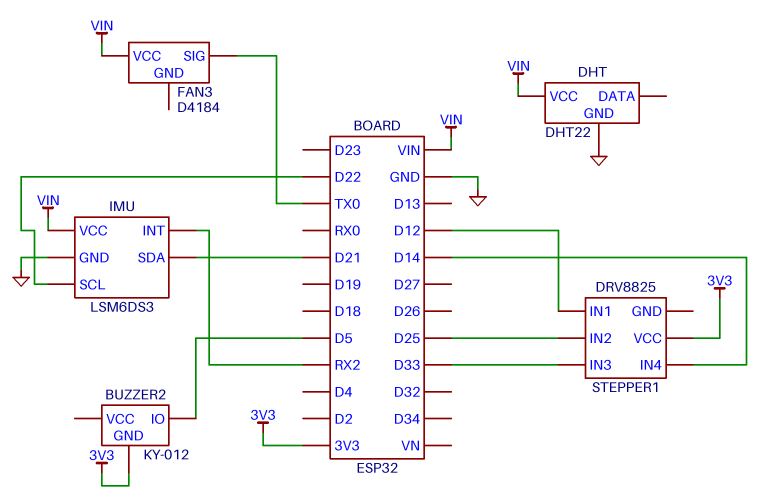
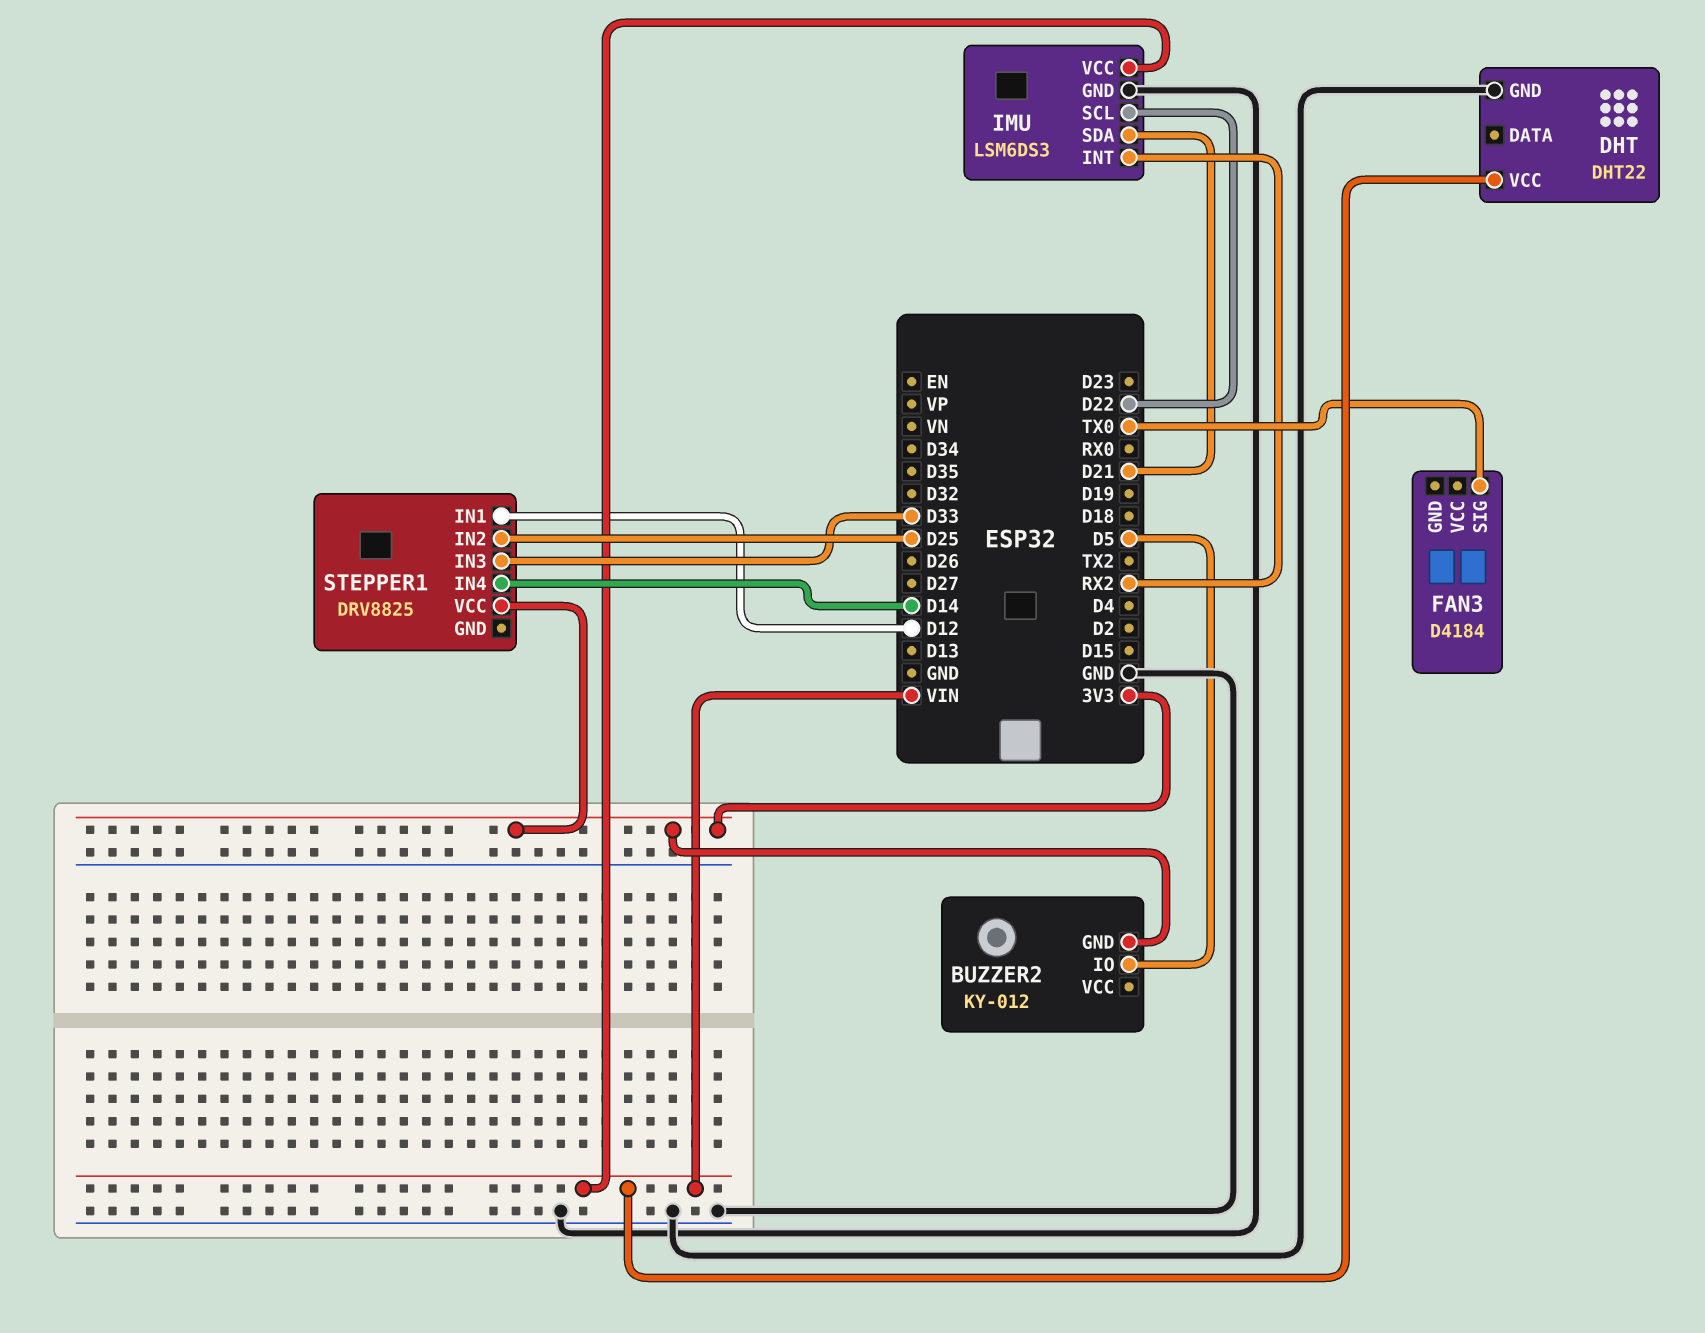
FAN3 pin VCC: VIN -> none

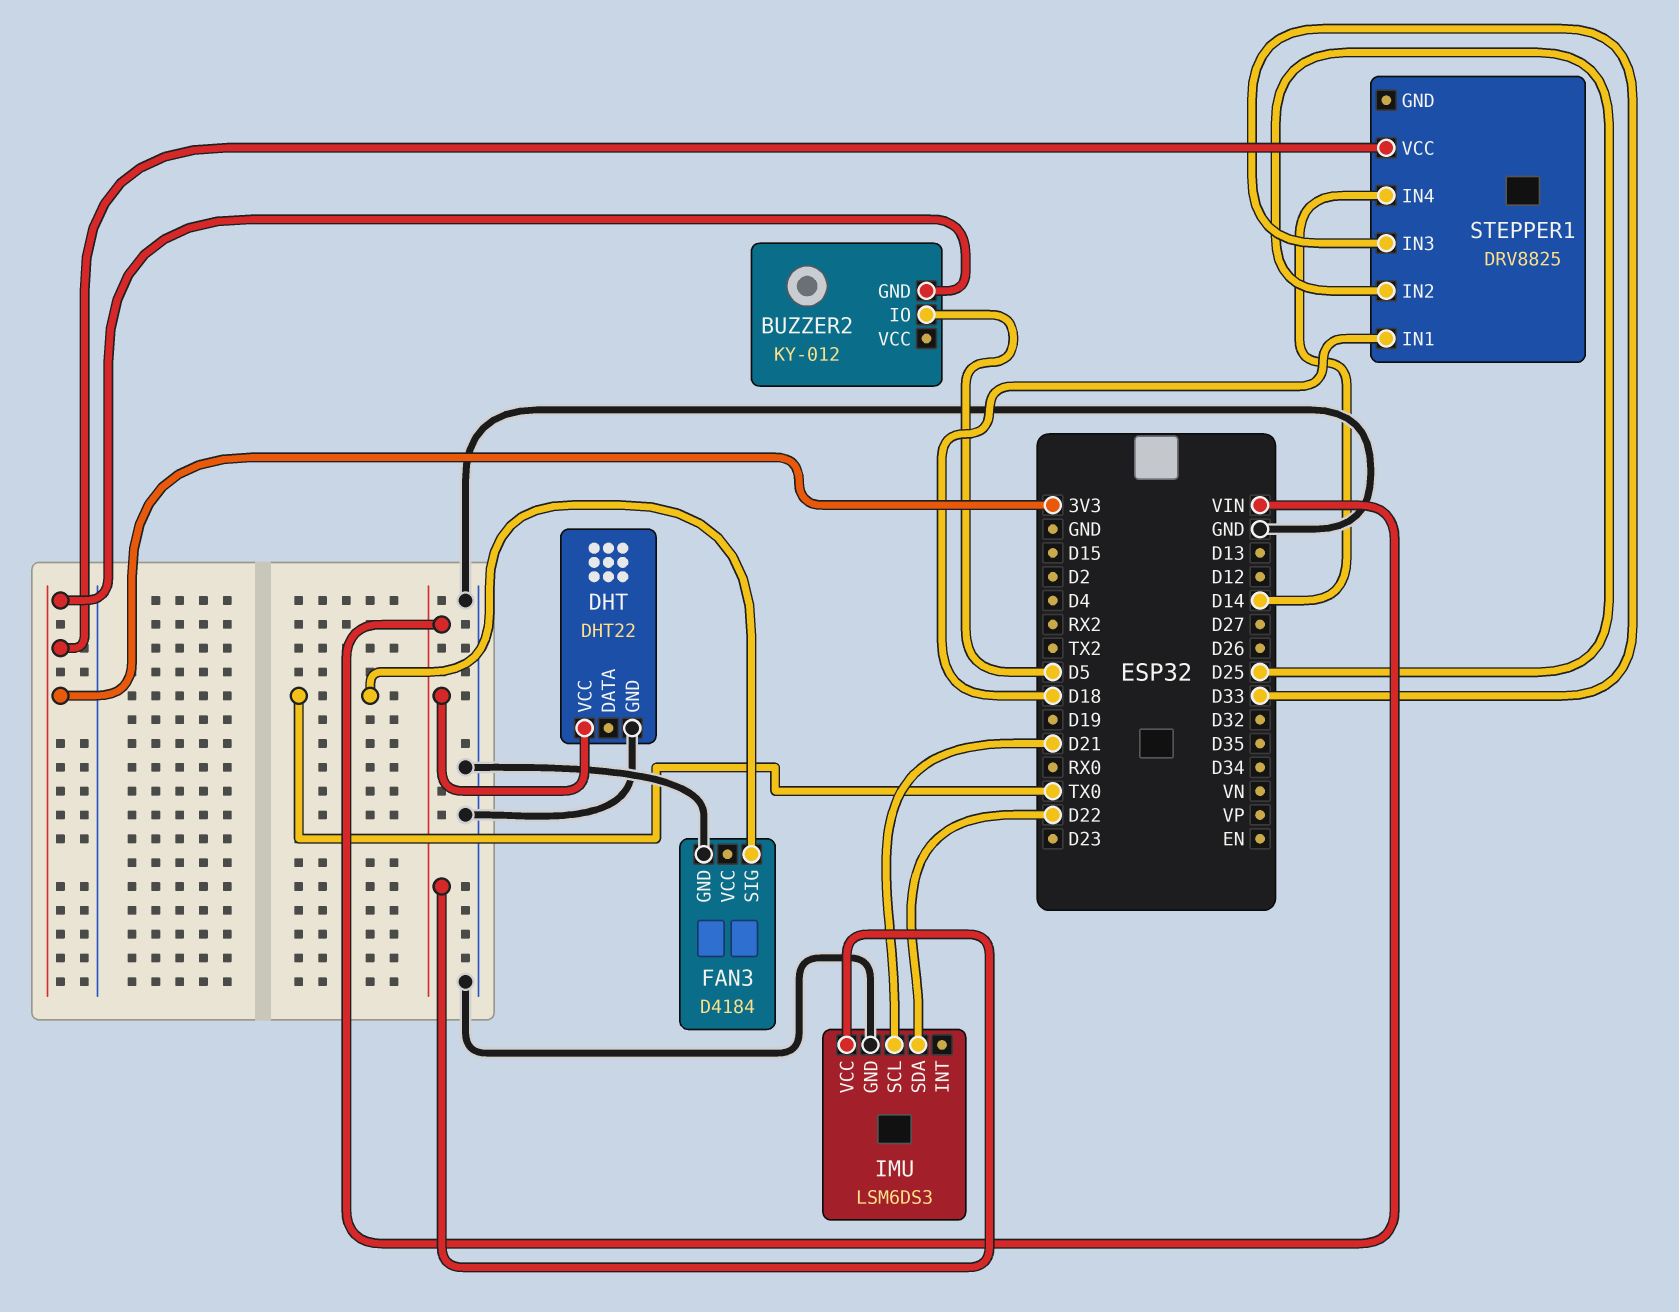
FAN3 pin GND: none -> GND
IMU pin INT: RX2 -> none
IMU pin SCL: D22 -> D21
IMU pin SDA: D21 -> D22
STEPPER1 pin IN1: D12 -> D18

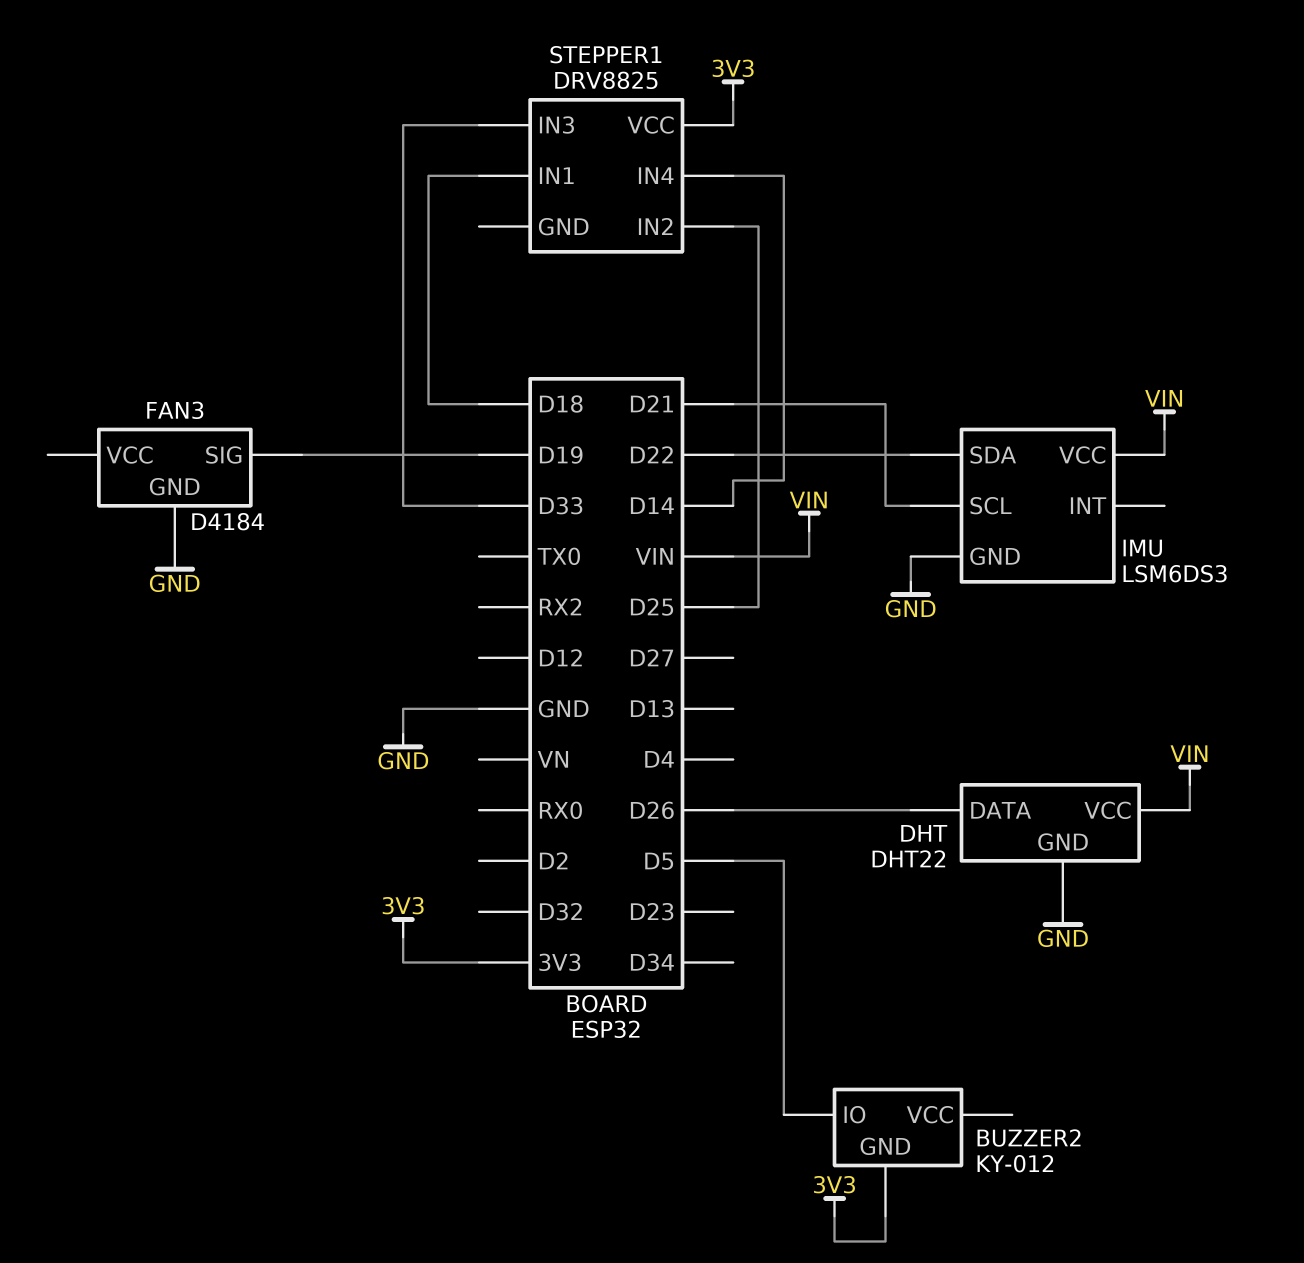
DHT pin DATA: none -> D26
FAN3 pin SIG: TX0 -> D19

